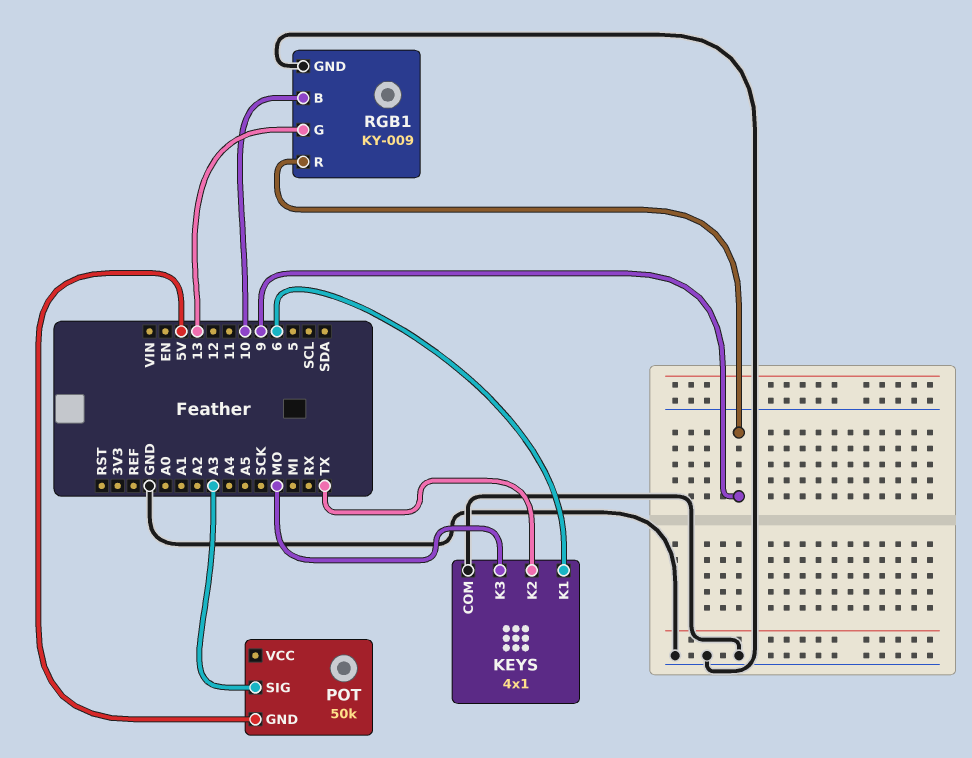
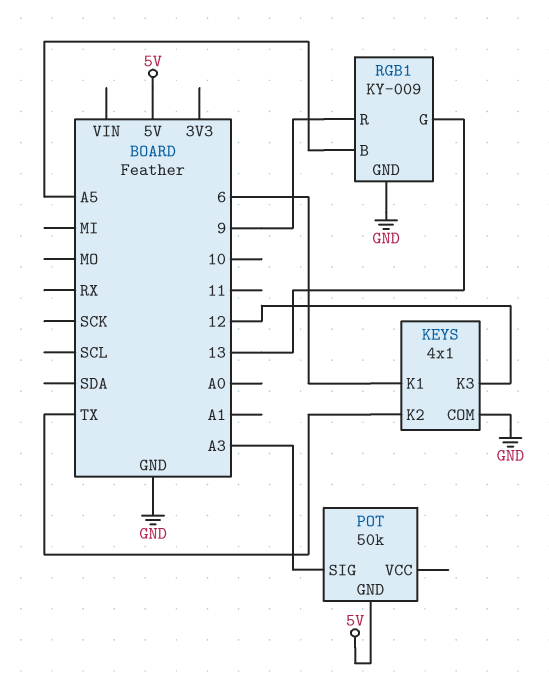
KEYS pin K3: MO -> 12
RGB1 pin B: 10 -> A5

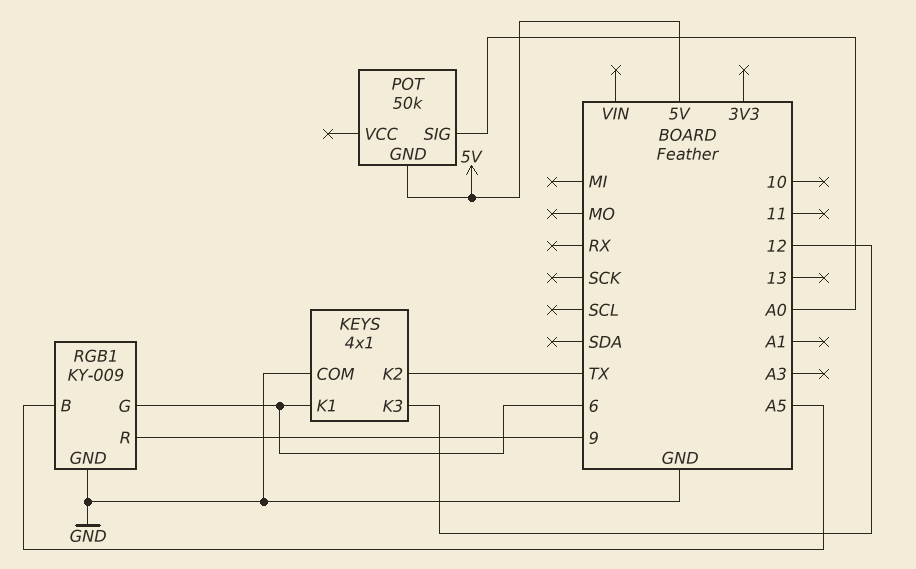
POT pin SIG: A3 -> A0
RGB1 pin G: 13 -> 6

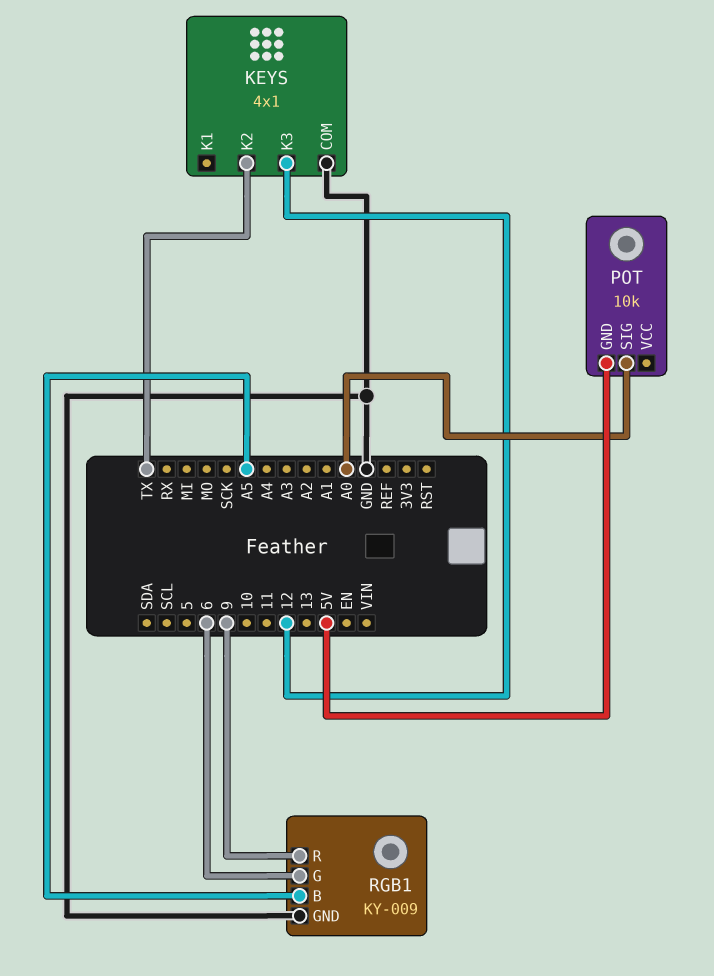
KEYS pin K1: 6 -> none
POT: 50k -> 10k

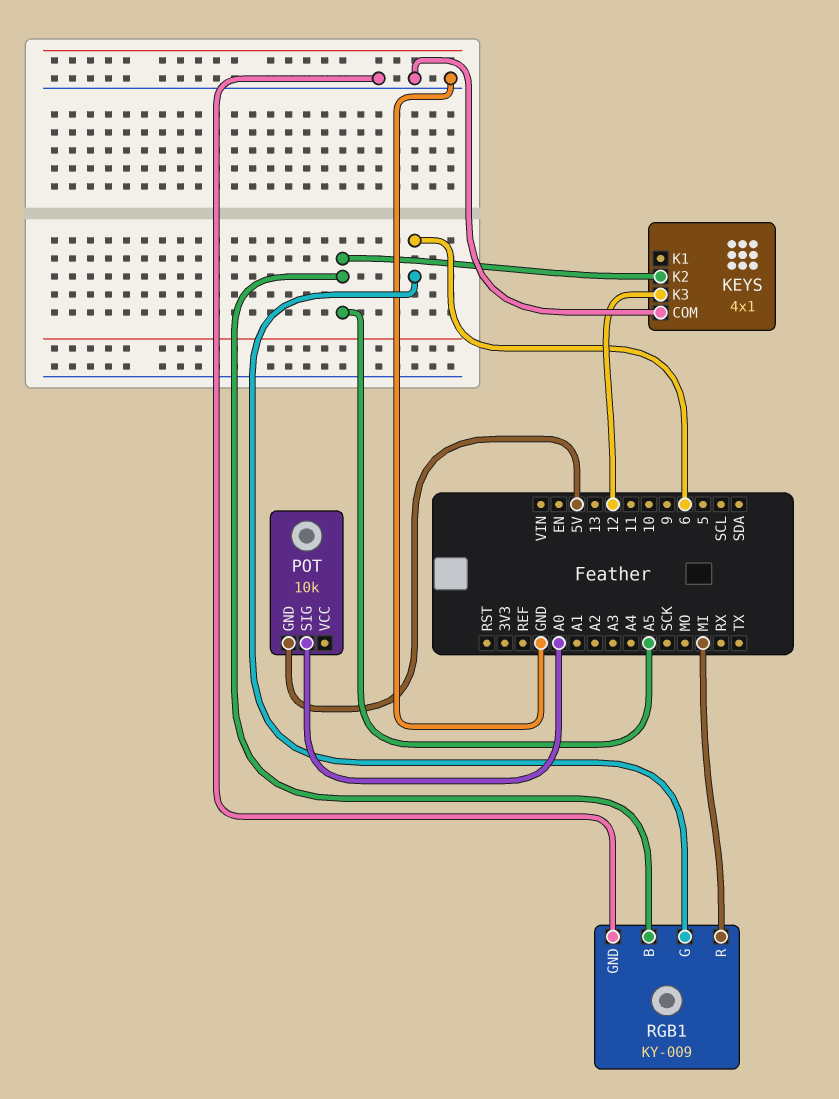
KEYS pin K2: TX -> A5
RGB1 pin R: 9 -> MI

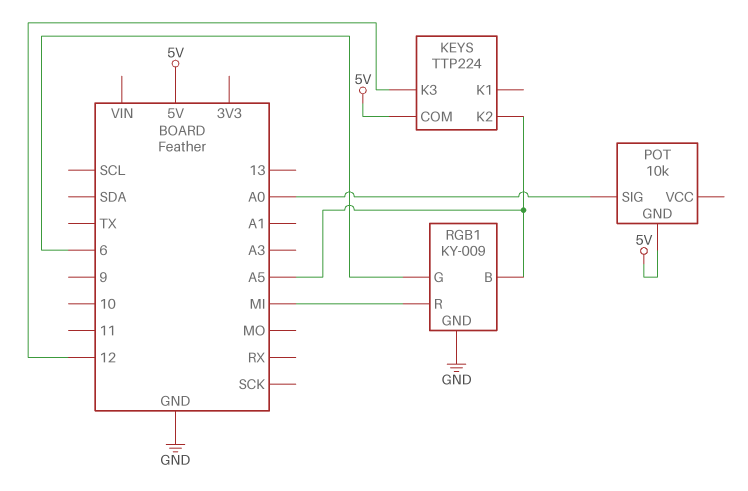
KEYS: 4x1 -> TTP224
KEYS pin COM: GND -> 5V

